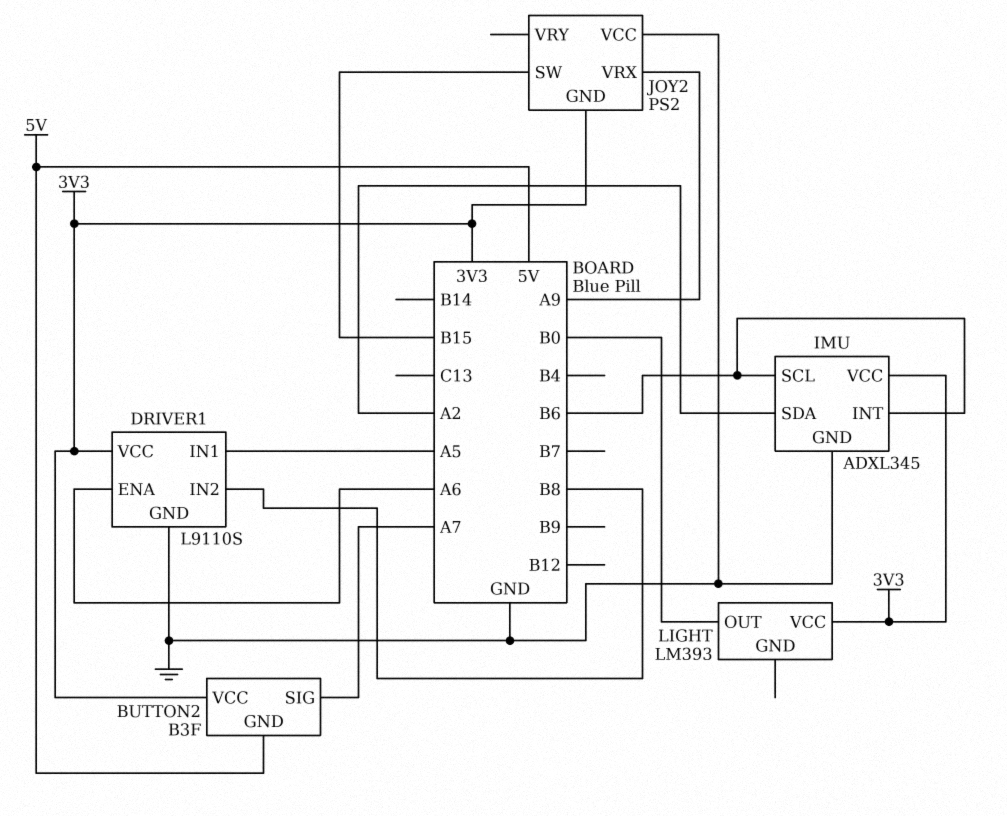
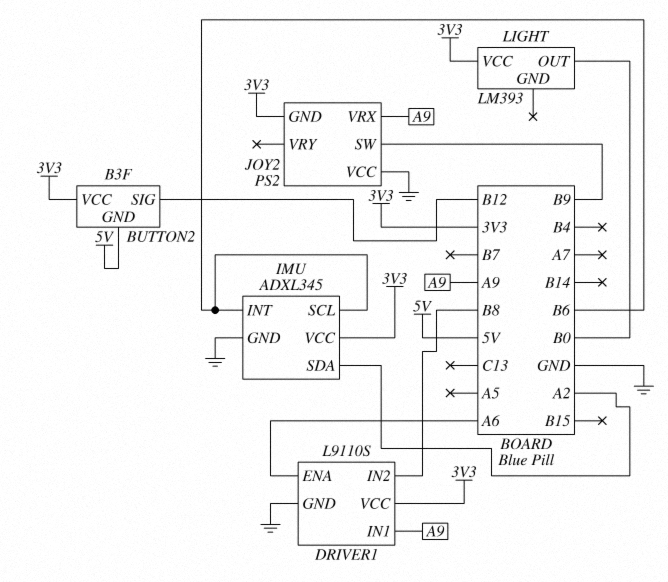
BUTTON2 pin SIG: A7 -> B12
DRIVER1 pin IN1: A5 -> A9
JOY2 pin SW: B15 -> B9

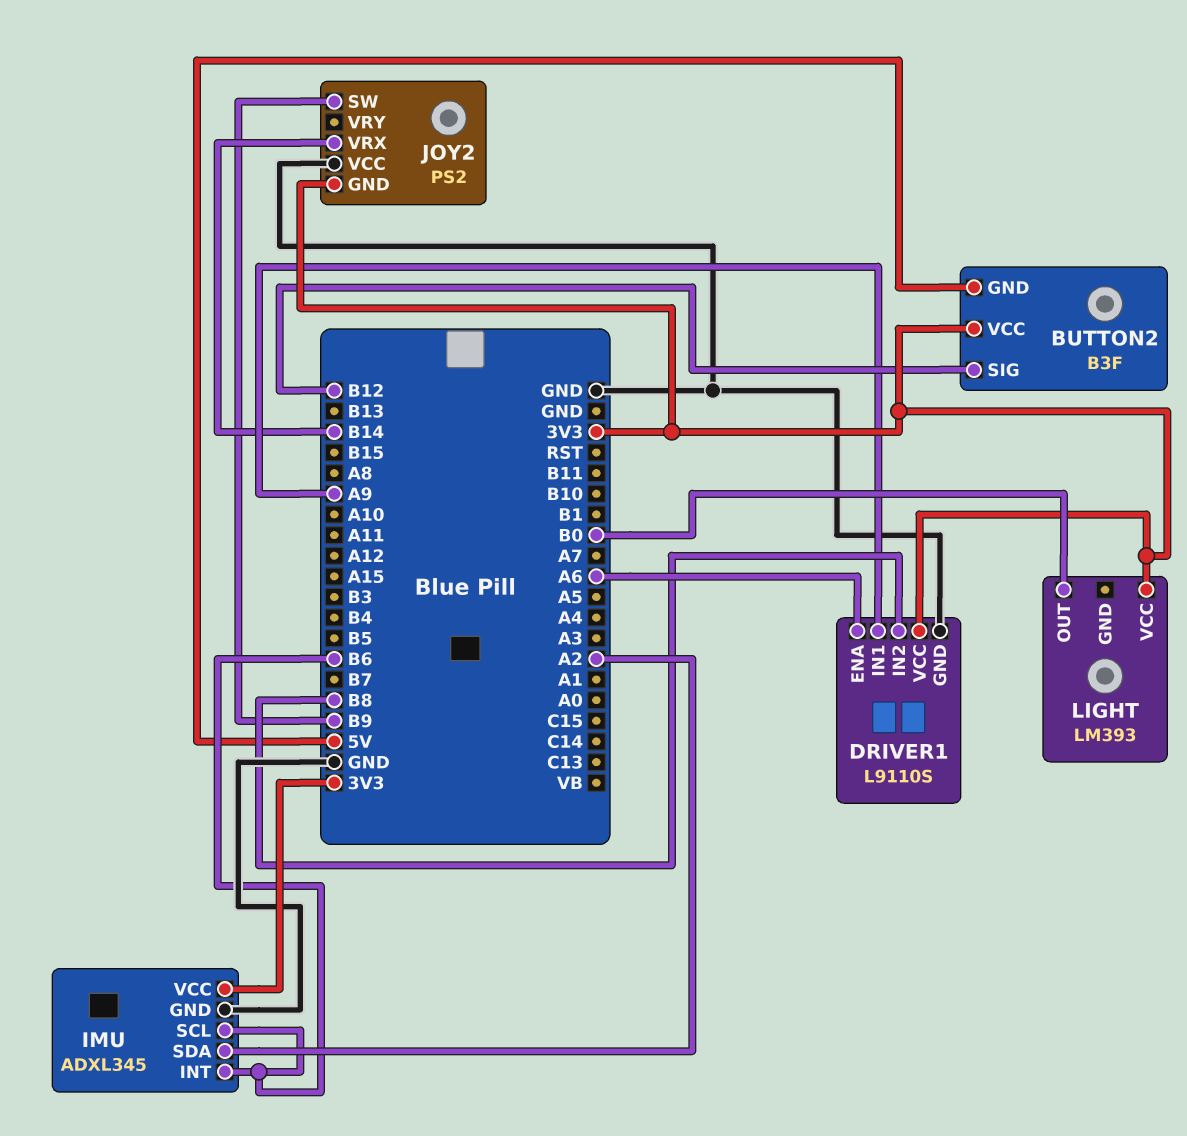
JOY2 pin VRX: A9 -> B14

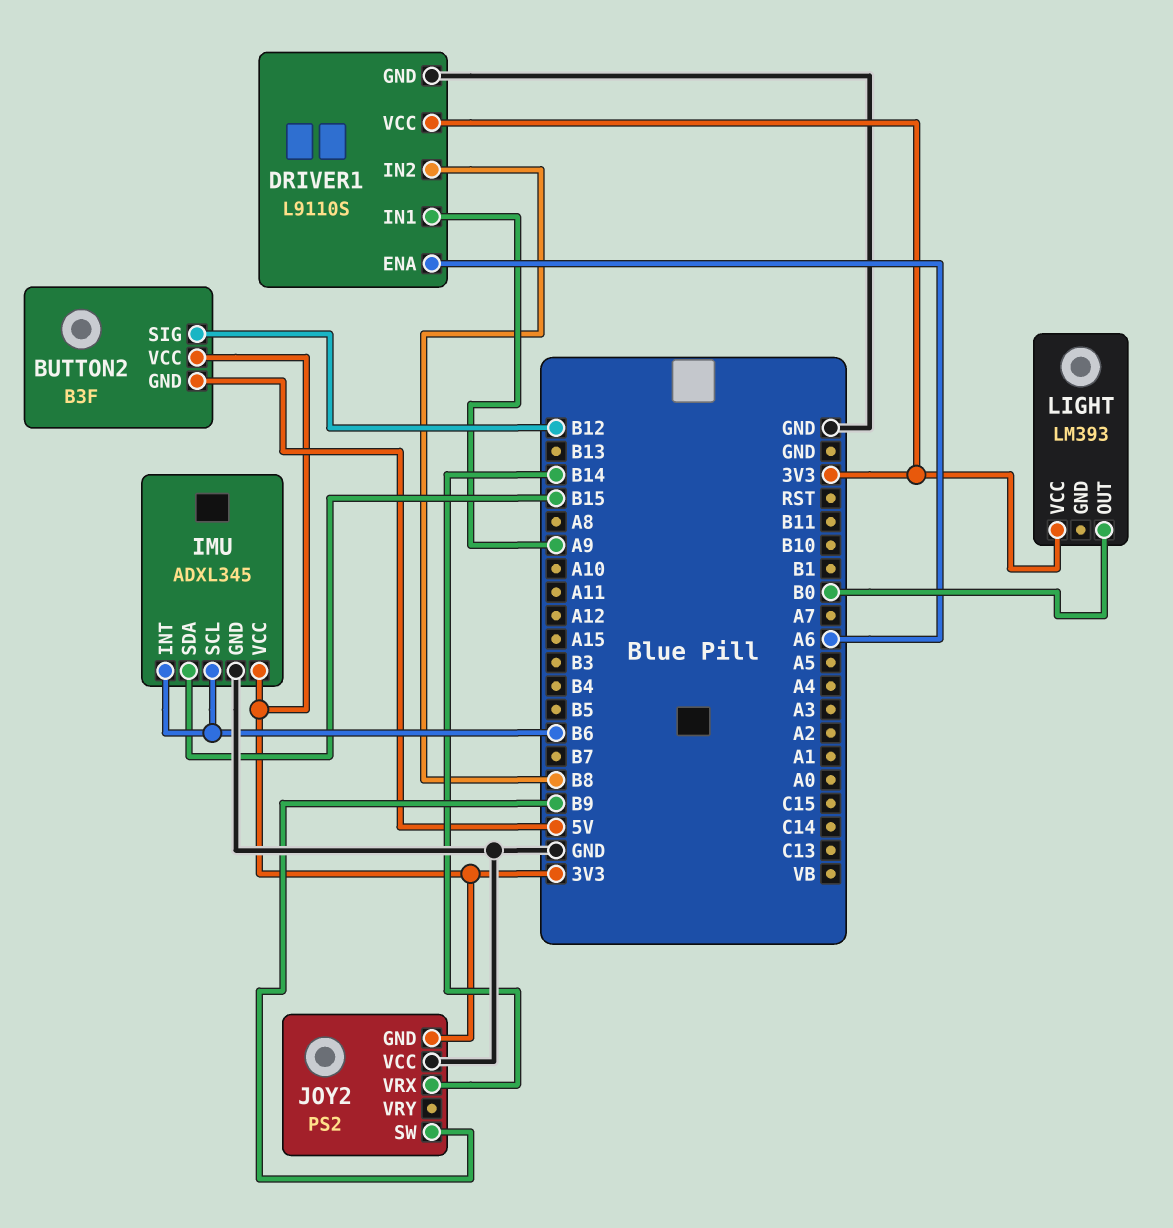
IMU pin SDA: A2 -> B15

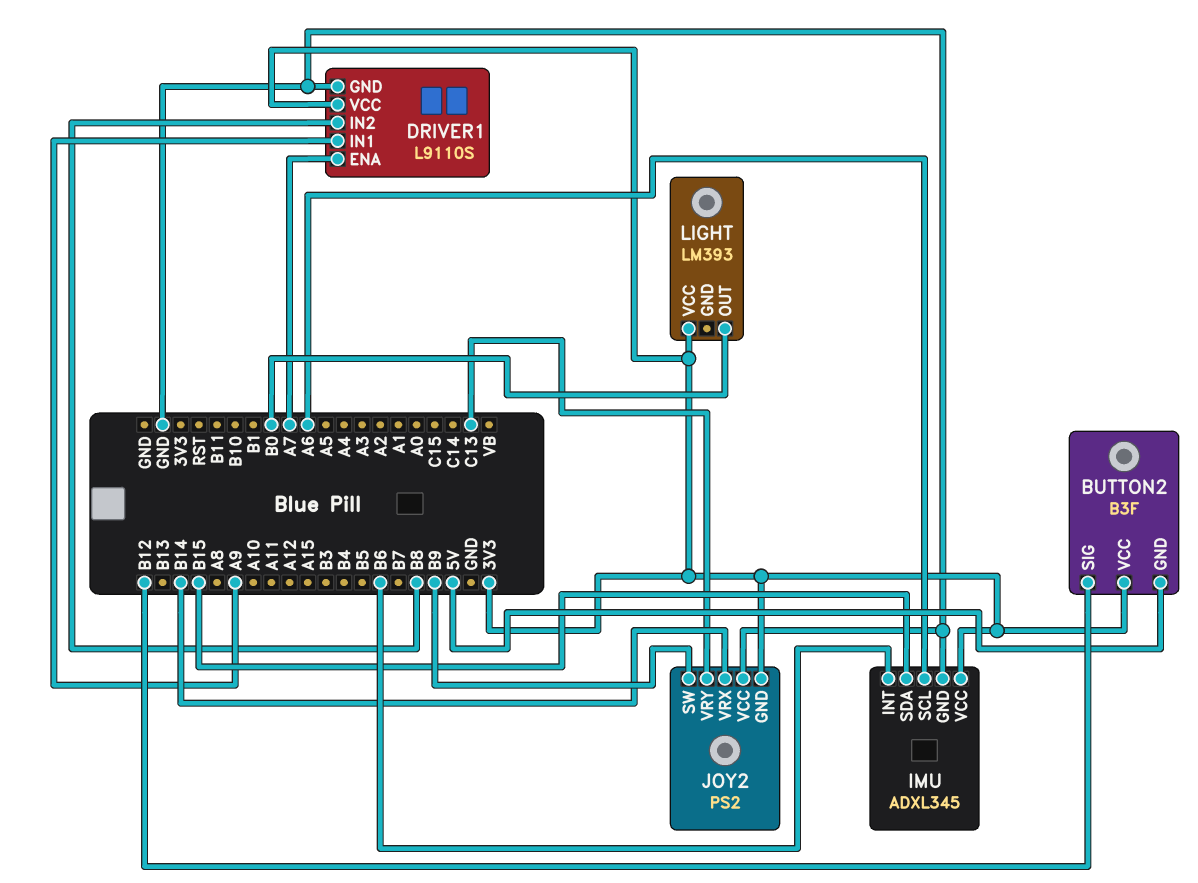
DRIVER1 pin ENA: A6 -> A7
IMU pin SCL: B6 -> A6
JOY2 pin VRY: none -> C13

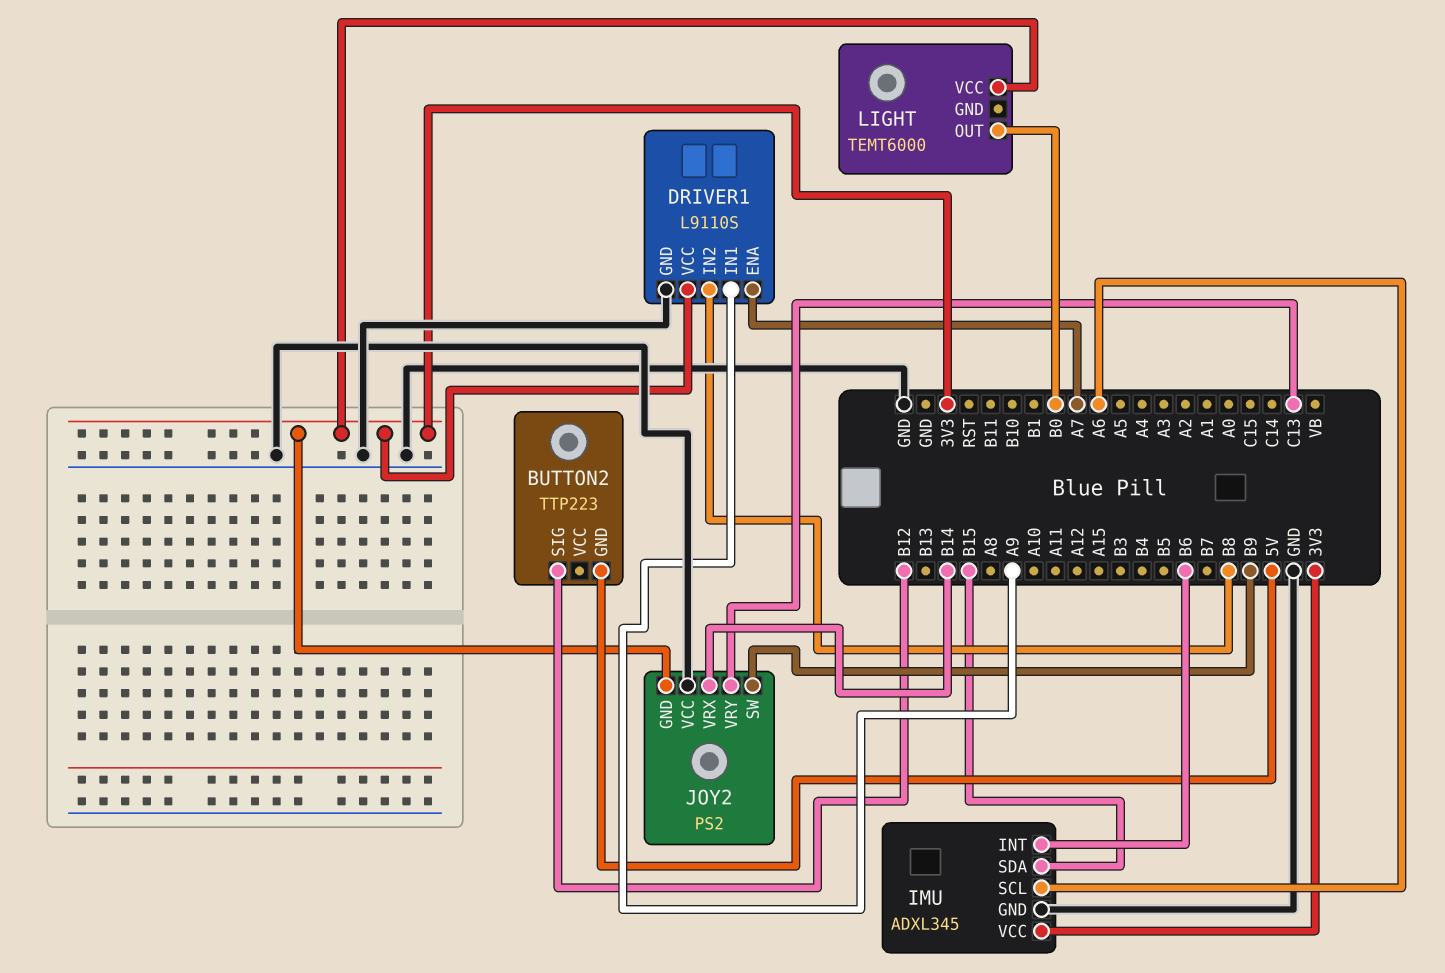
BUTTON2: B3F -> TTP223
BUTTON2 pin VCC: 3V3 -> none
LIGHT: LM393 -> TEMT6000

